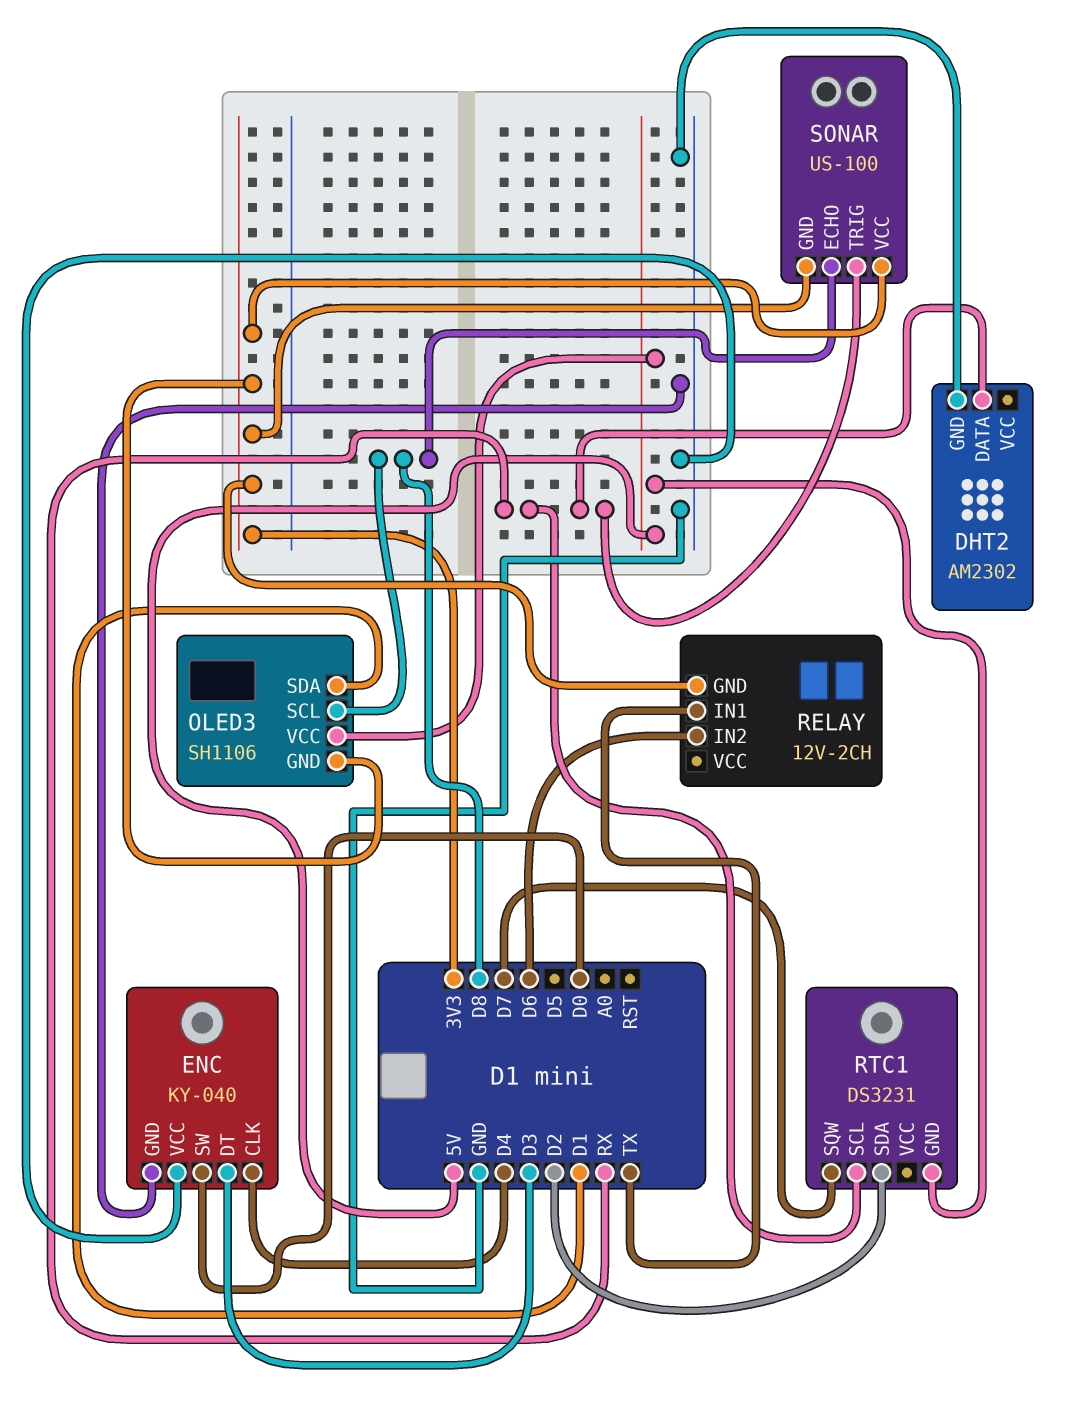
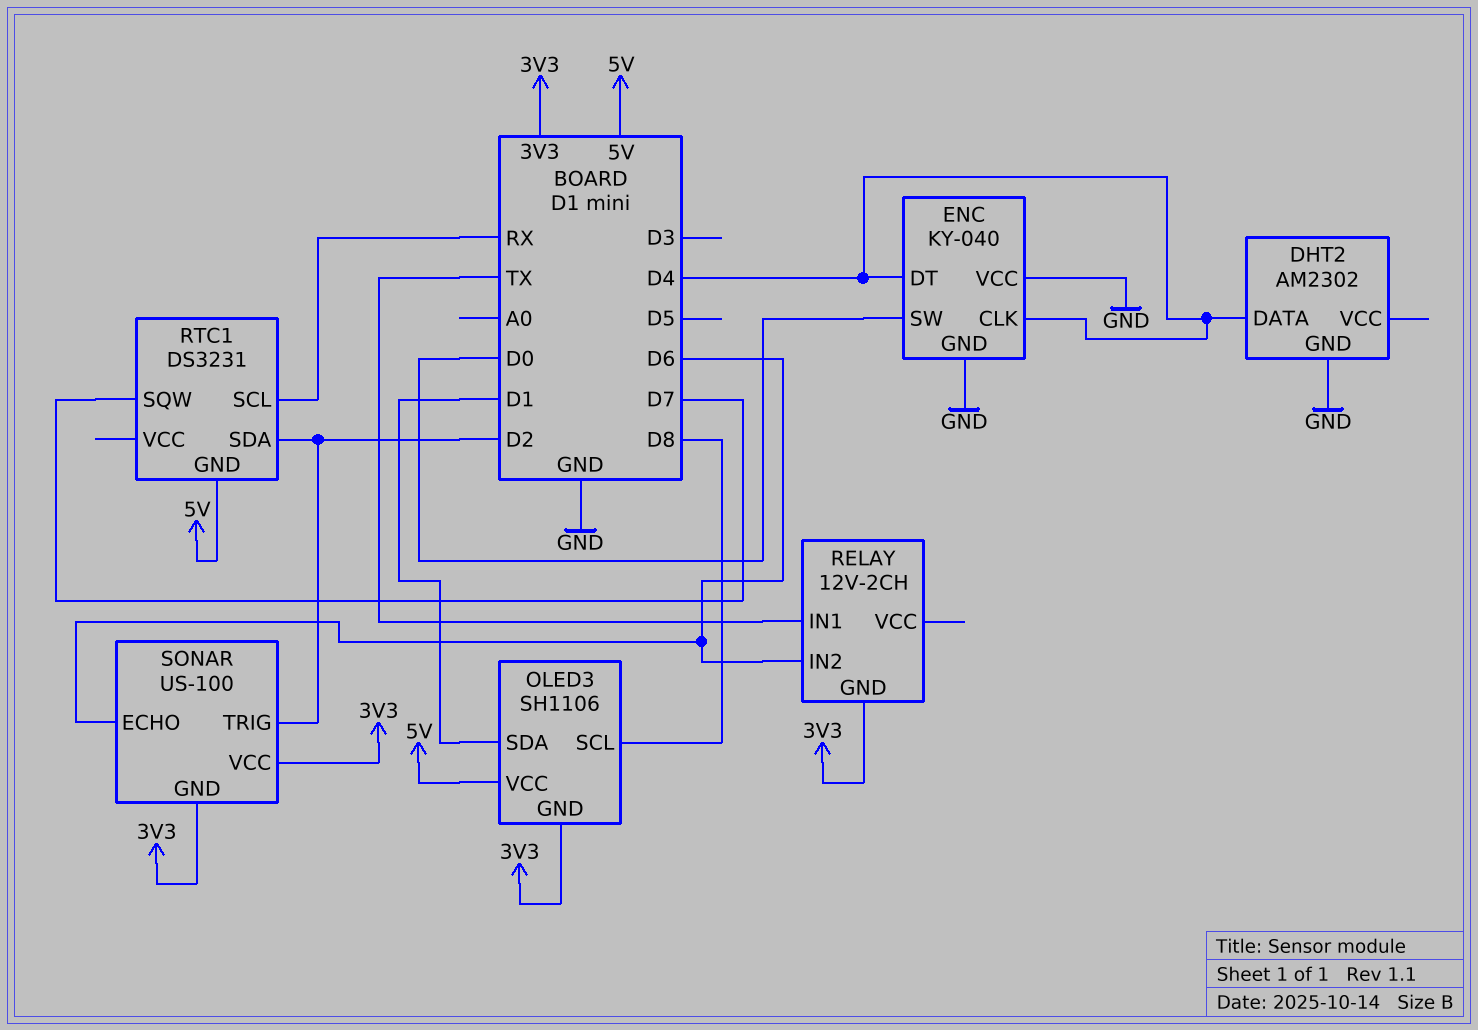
DHT2 pin DATA: RX -> D4
ENC pin DT: D3 -> D4
SONAR pin ECHO: D8 -> D6
SONAR pin TRIG: RX -> D2

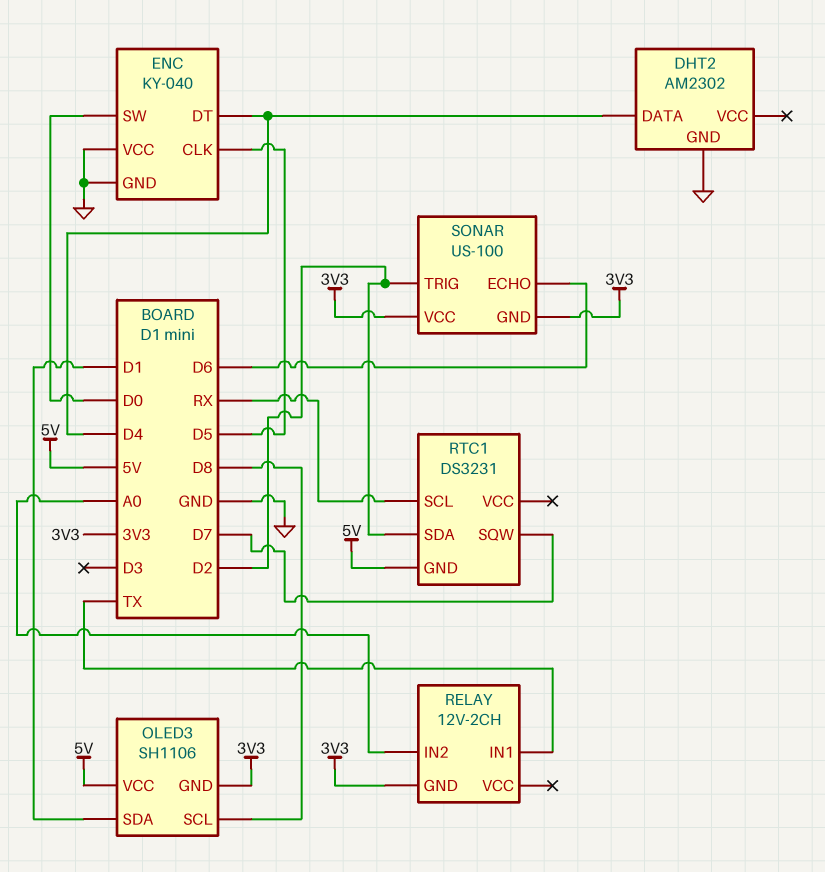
ENC pin CLK: D4 -> D5
RELAY pin IN2: D6 -> A0

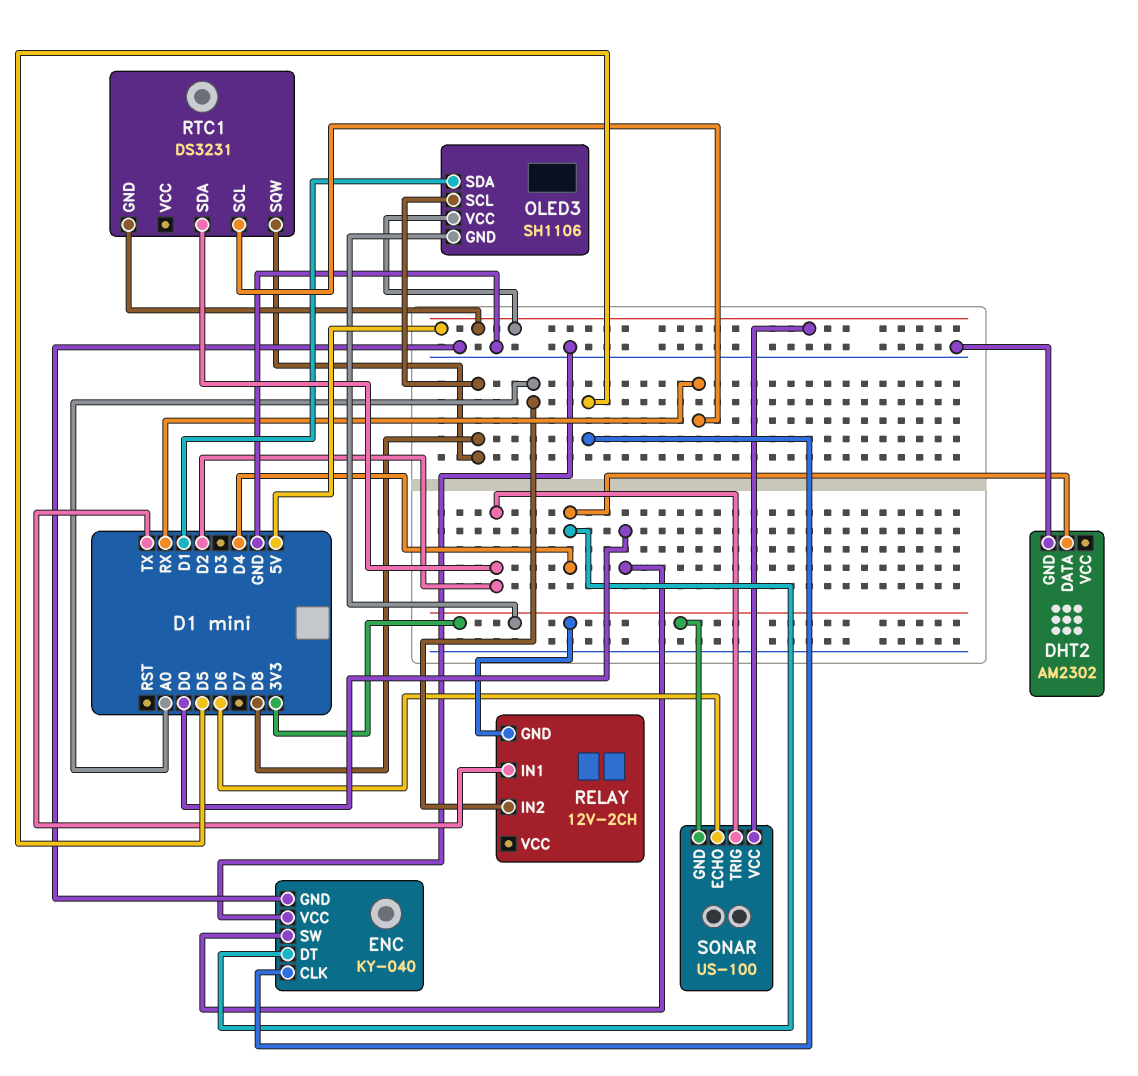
RTC1 pin SQW: D7 -> D8
SONAR pin VCC: 3V3 -> 5V

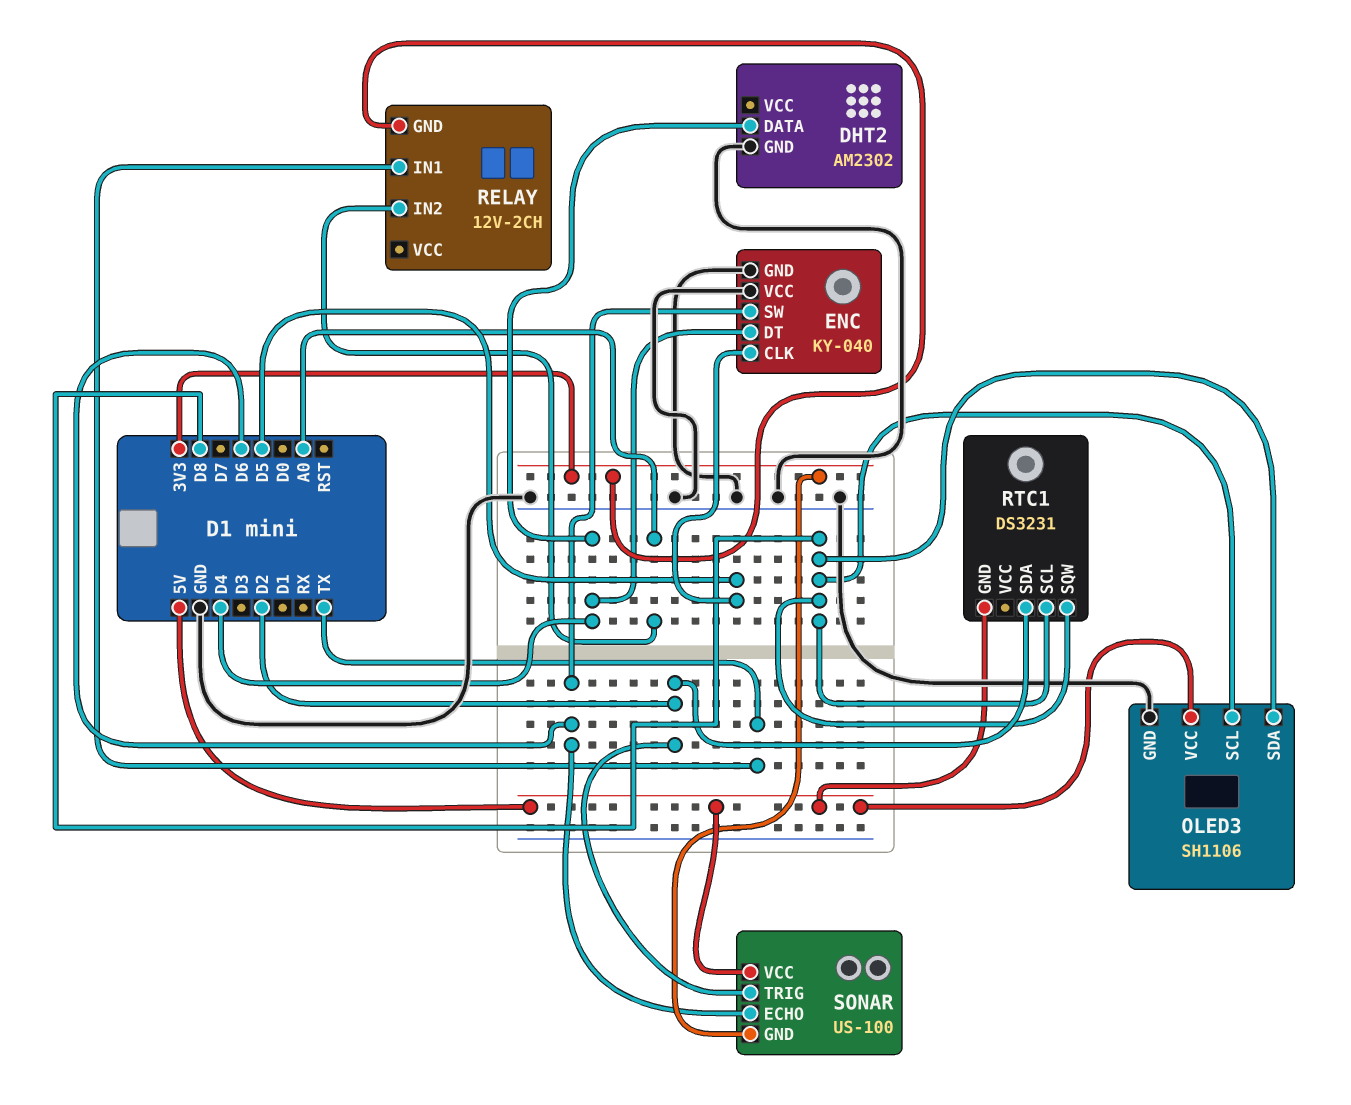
ENC pin SW: D0 -> D6
OLED3 pin GND: 3V3 -> GND
OLED3 pin SDA: D1 -> D8
RTC1 pin SCL: RX -> D8

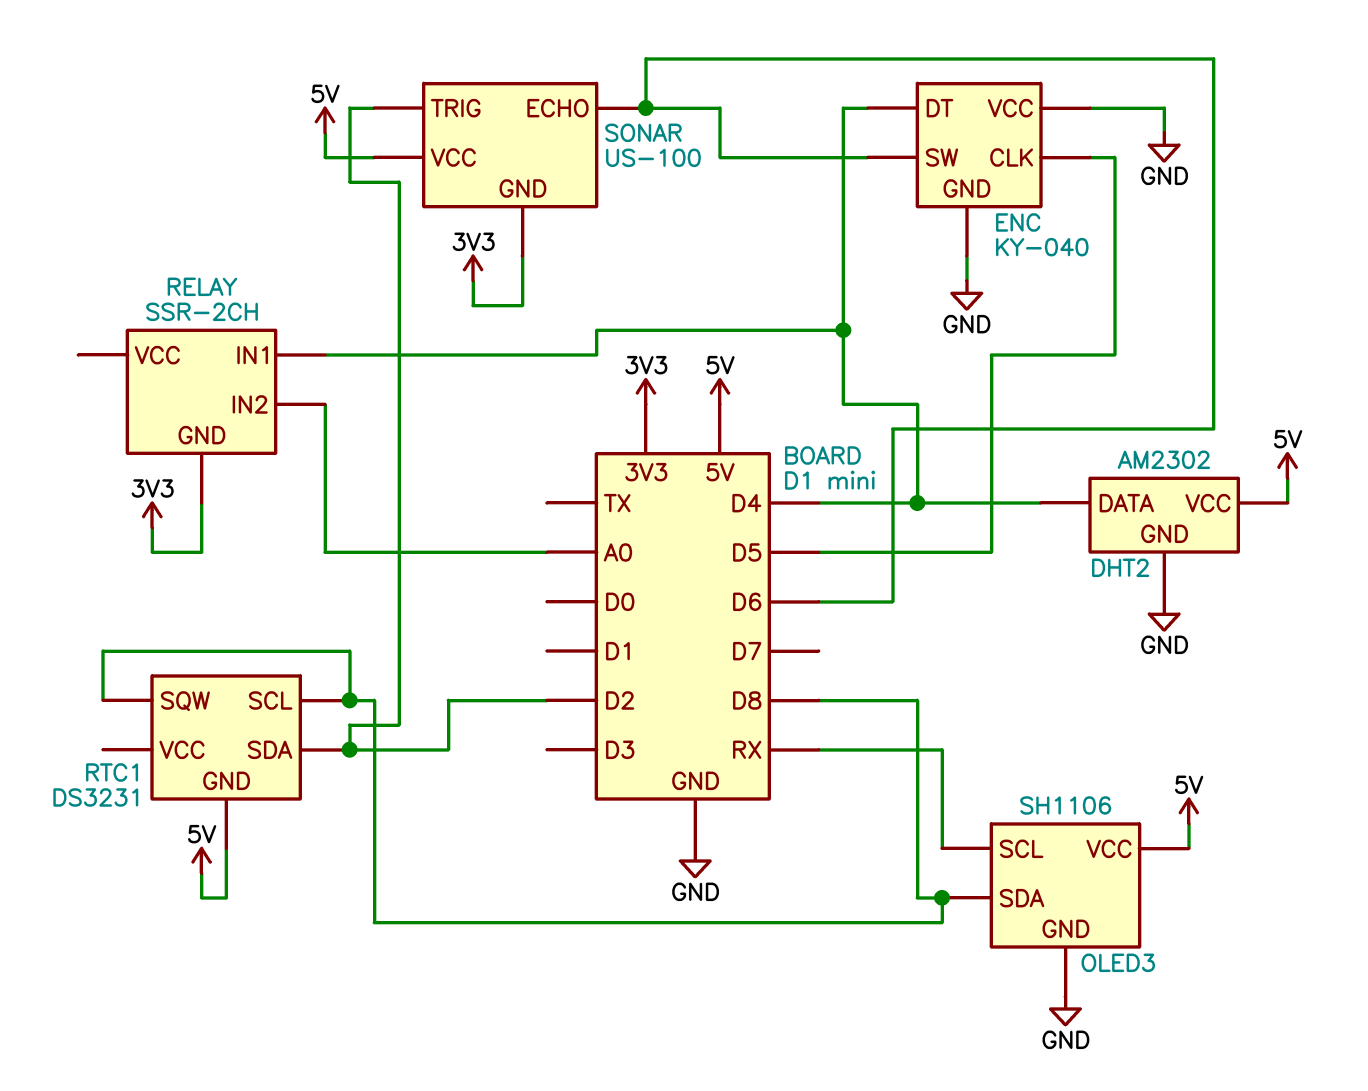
DHT2 pin VCC: none -> 5V
OLED3 pin SCL: D8 -> RX
RELAY: 12V-2CH -> SSR-2CH
RELAY pin IN1: TX -> D4

